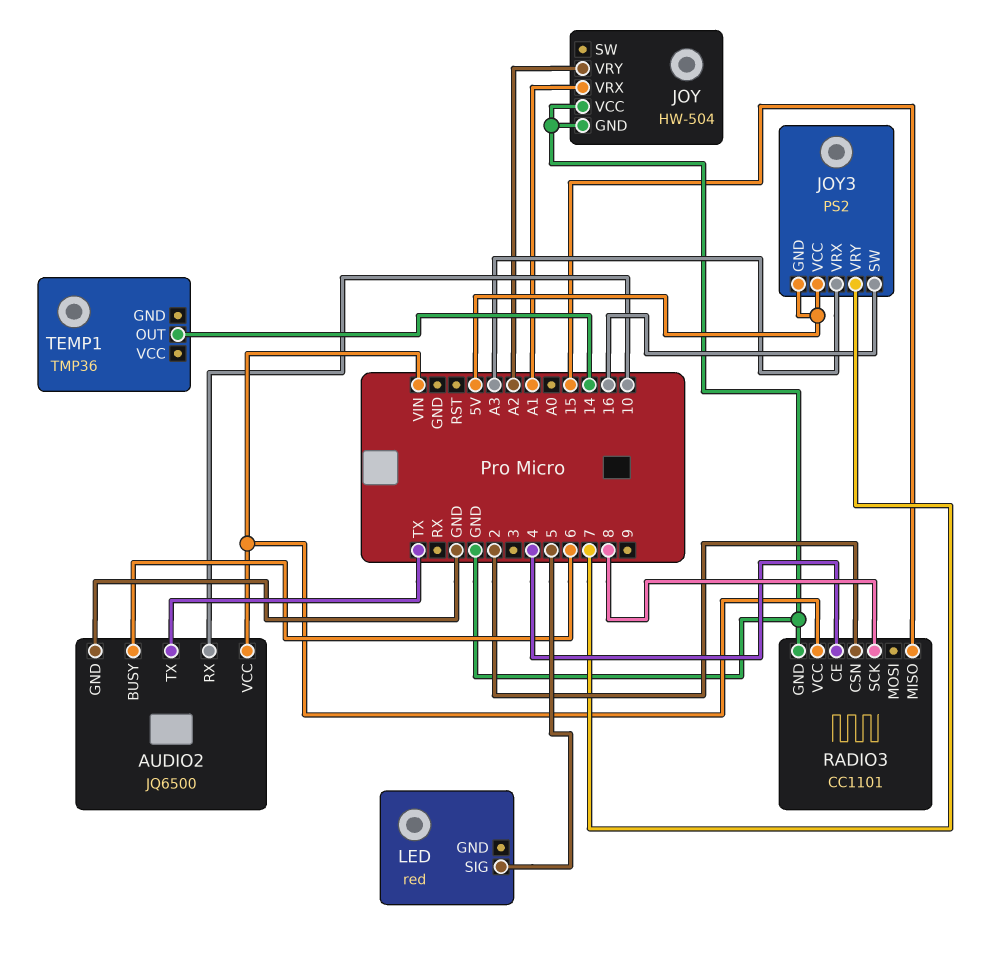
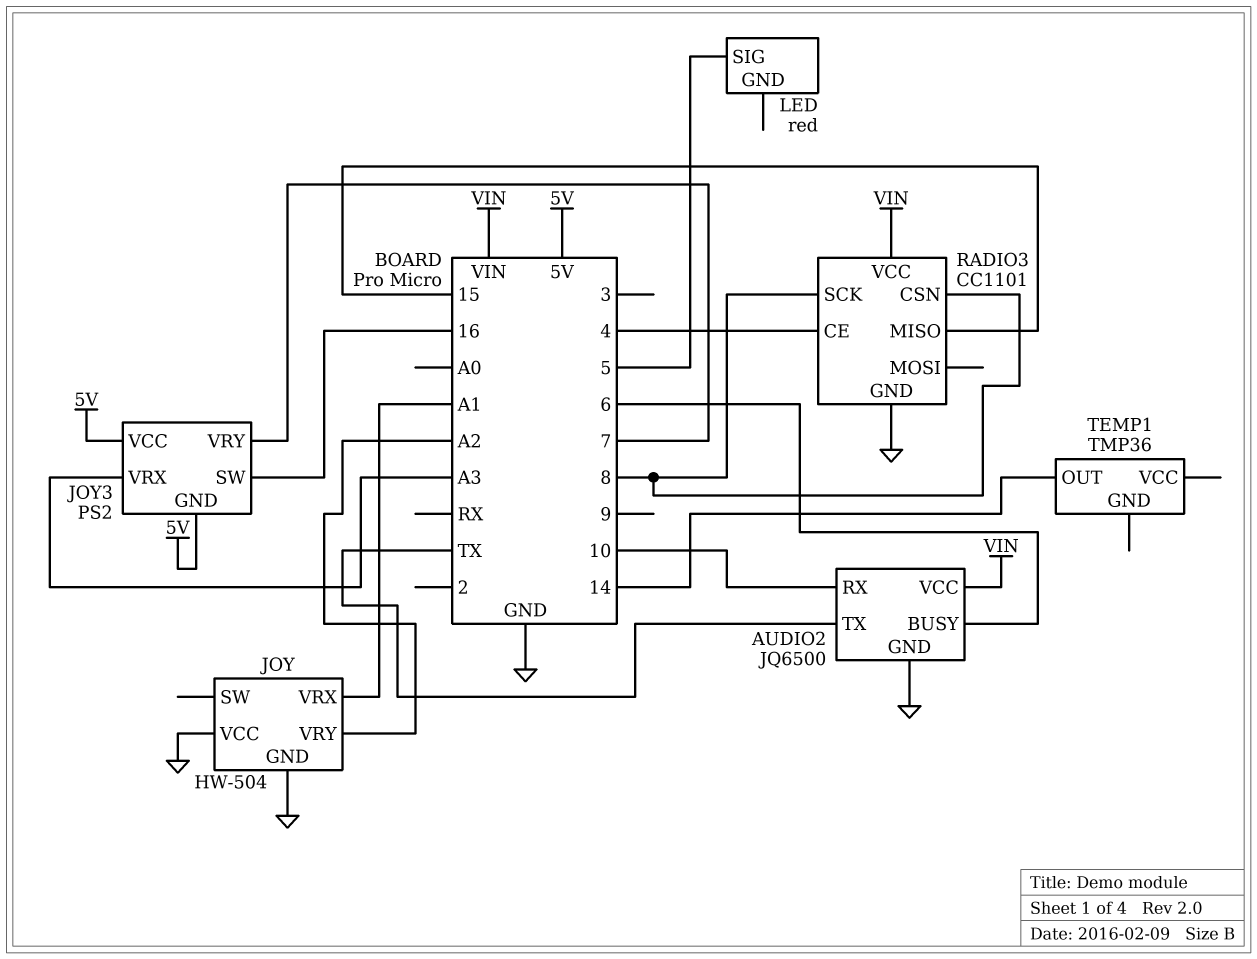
RADIO3 pin CSN: 2 -> 8

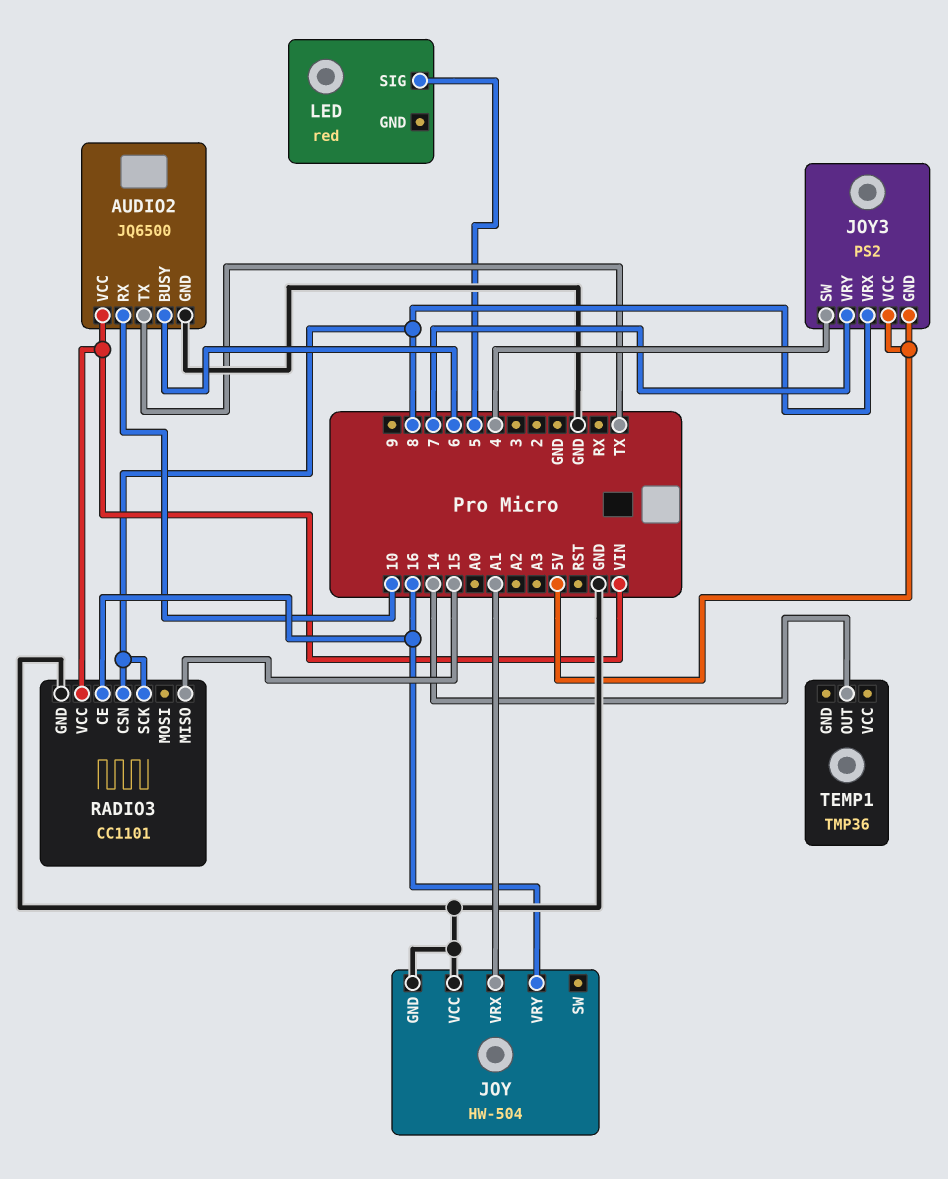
JOY pin VRY: A2 -> 16
JOY3 pin SW: 16 -> 4
JOY3 pin VRX: A3 -> 8
RADIO3 pin CE: 4 -> 16

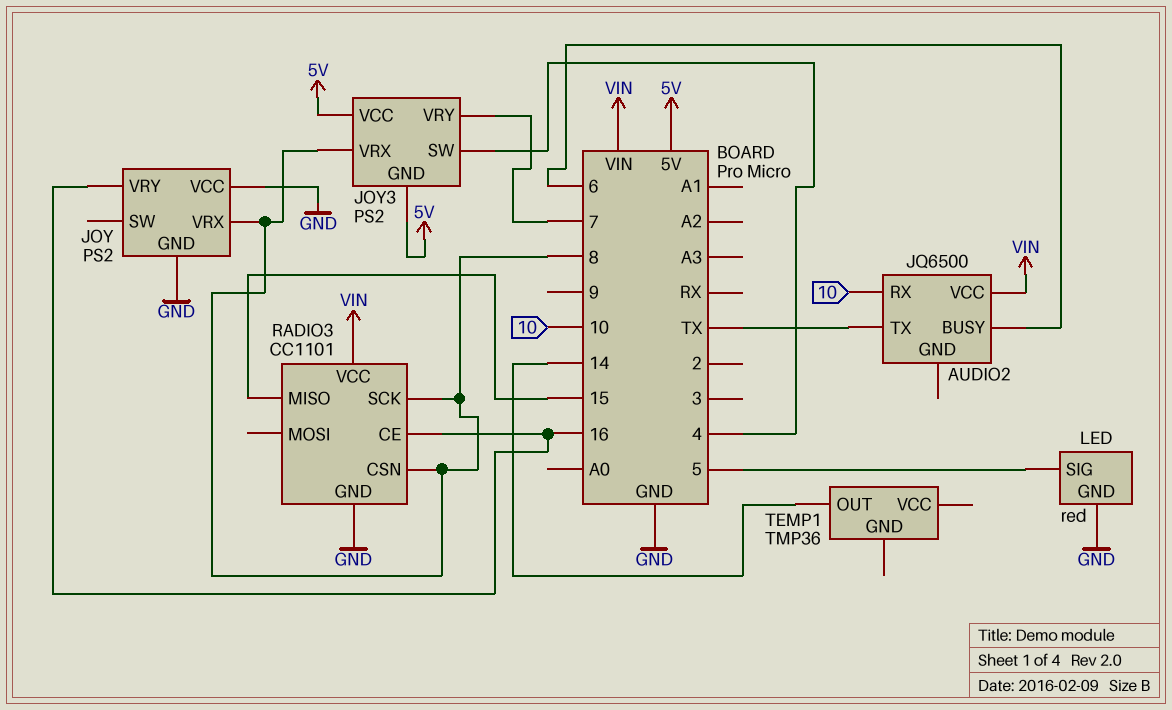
AUDIO2 pin GND: GND -> none
JOY: HW-504 -> PS2
JOY pin VRX: A1 -> 8
LED pin GND: none -> GND

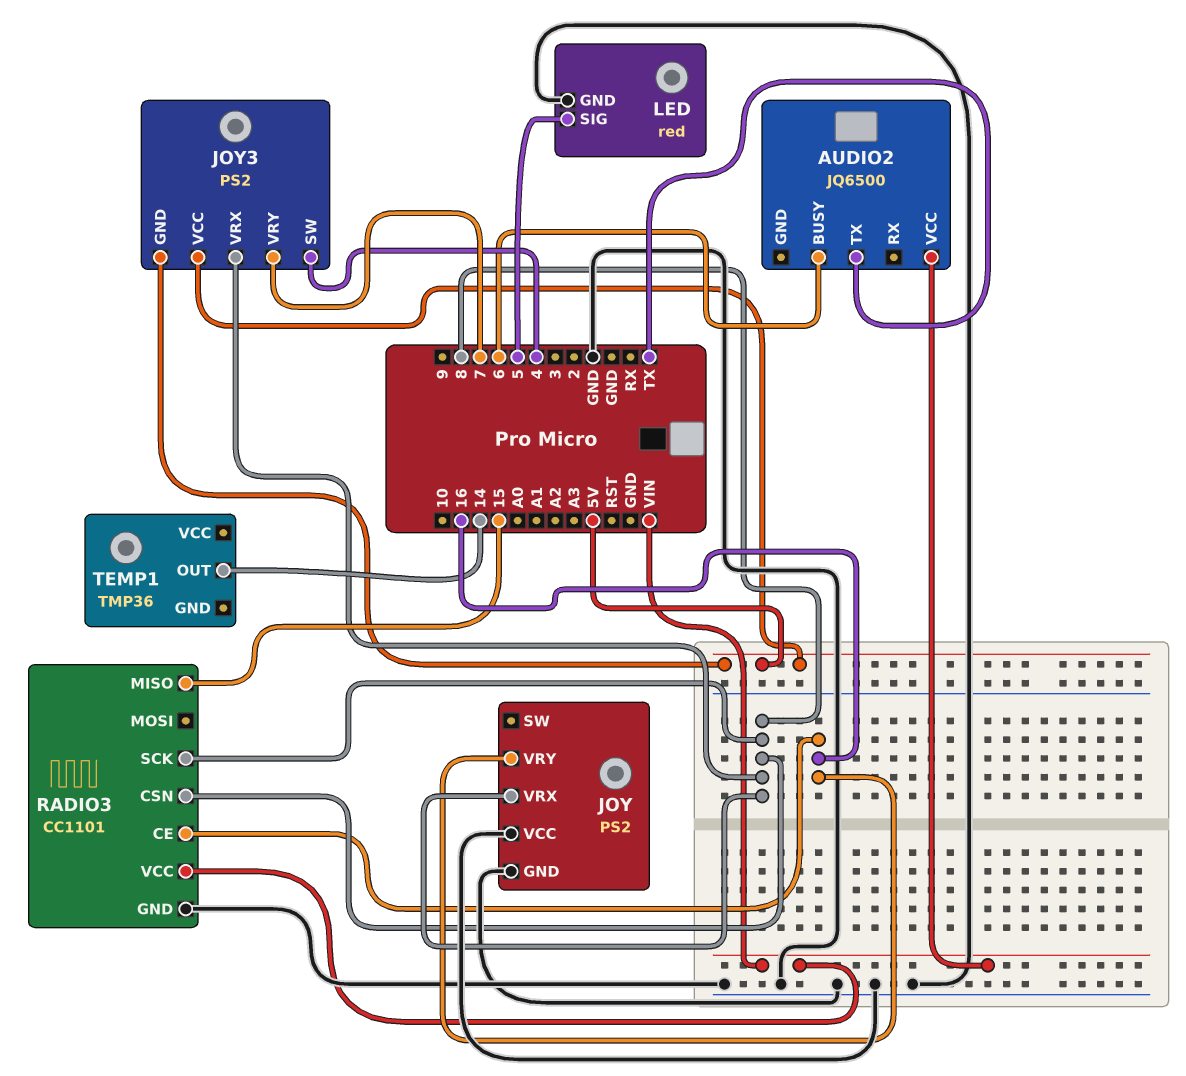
AUDIO2 pin RX: 10 -> none

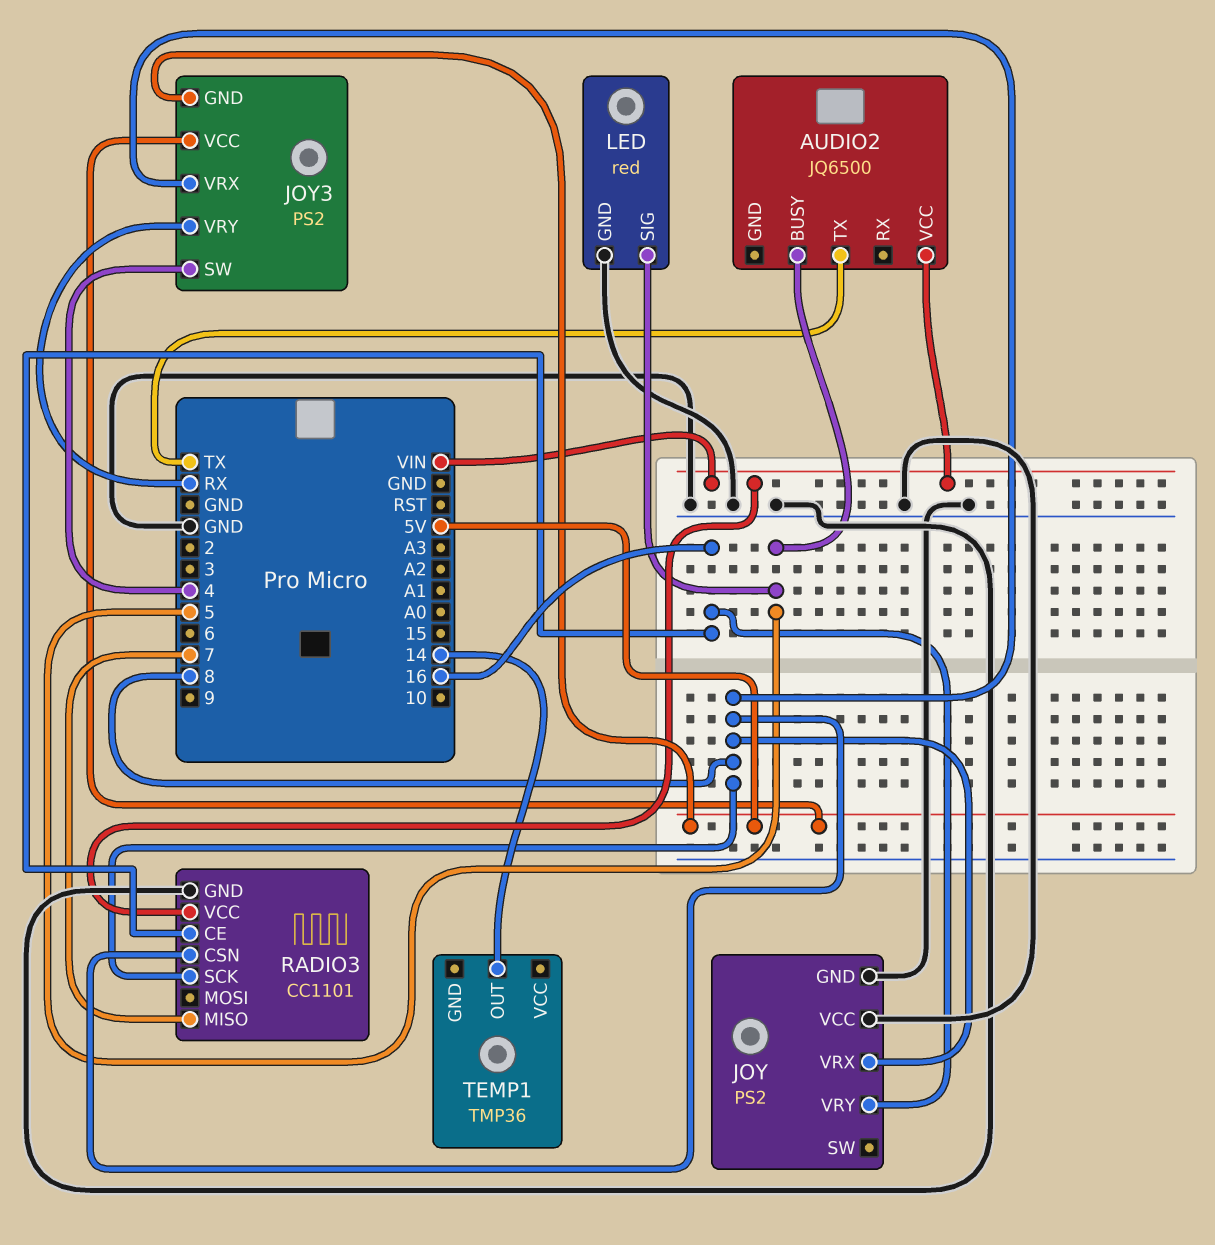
AUDIO2 pin BUSY: 6 -> 5
JOY3 pin VRY: 7 -> RX
RADIO3 pin MISO: 15 -> 7

